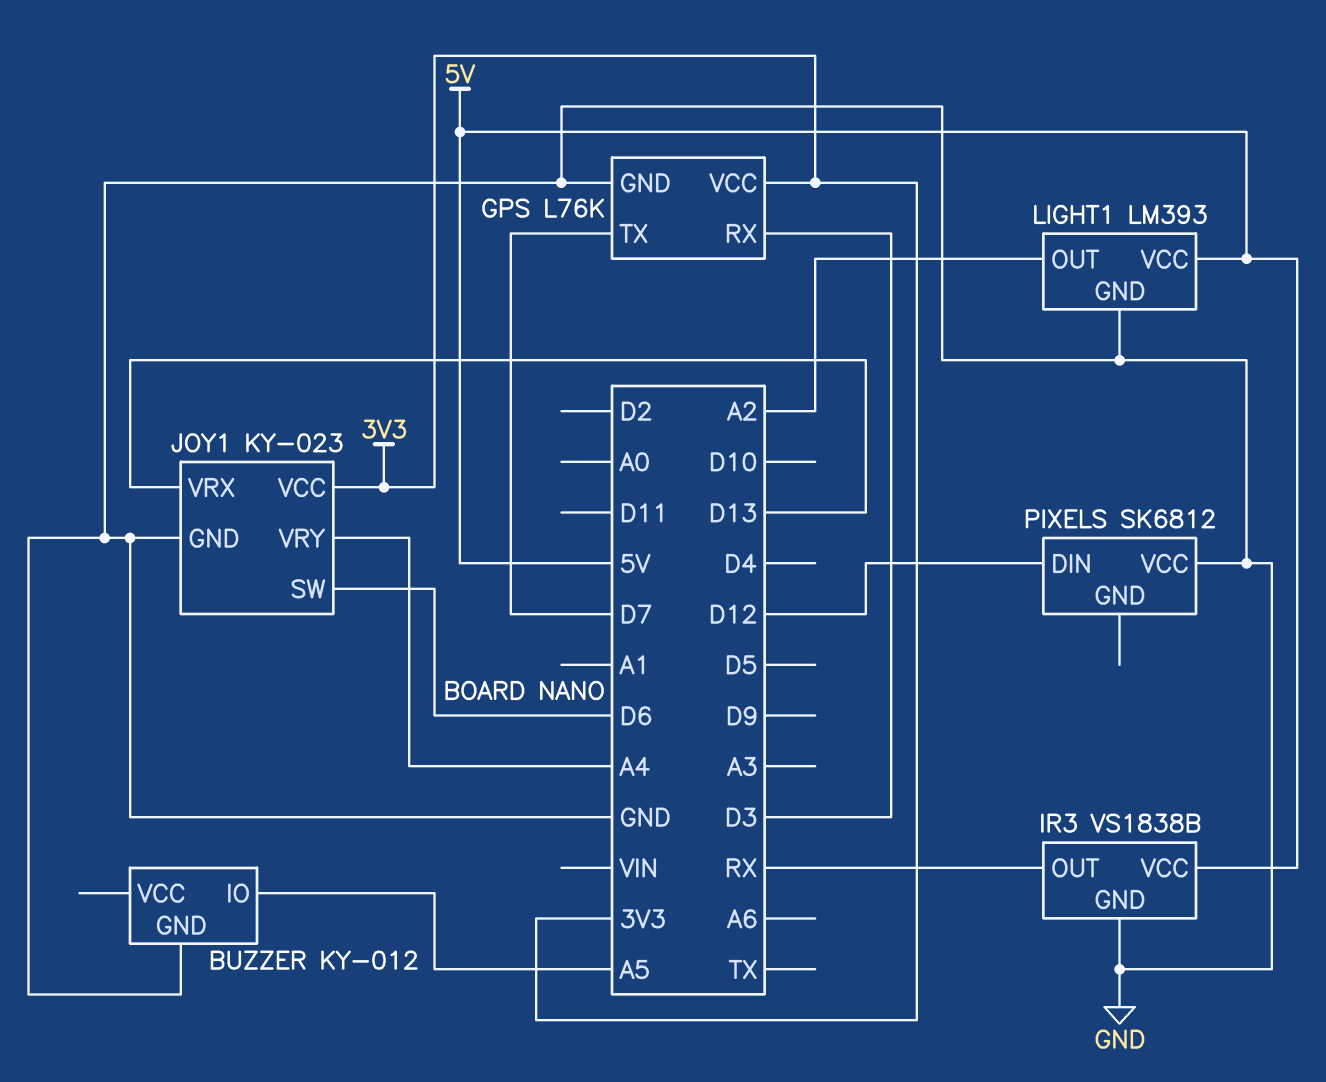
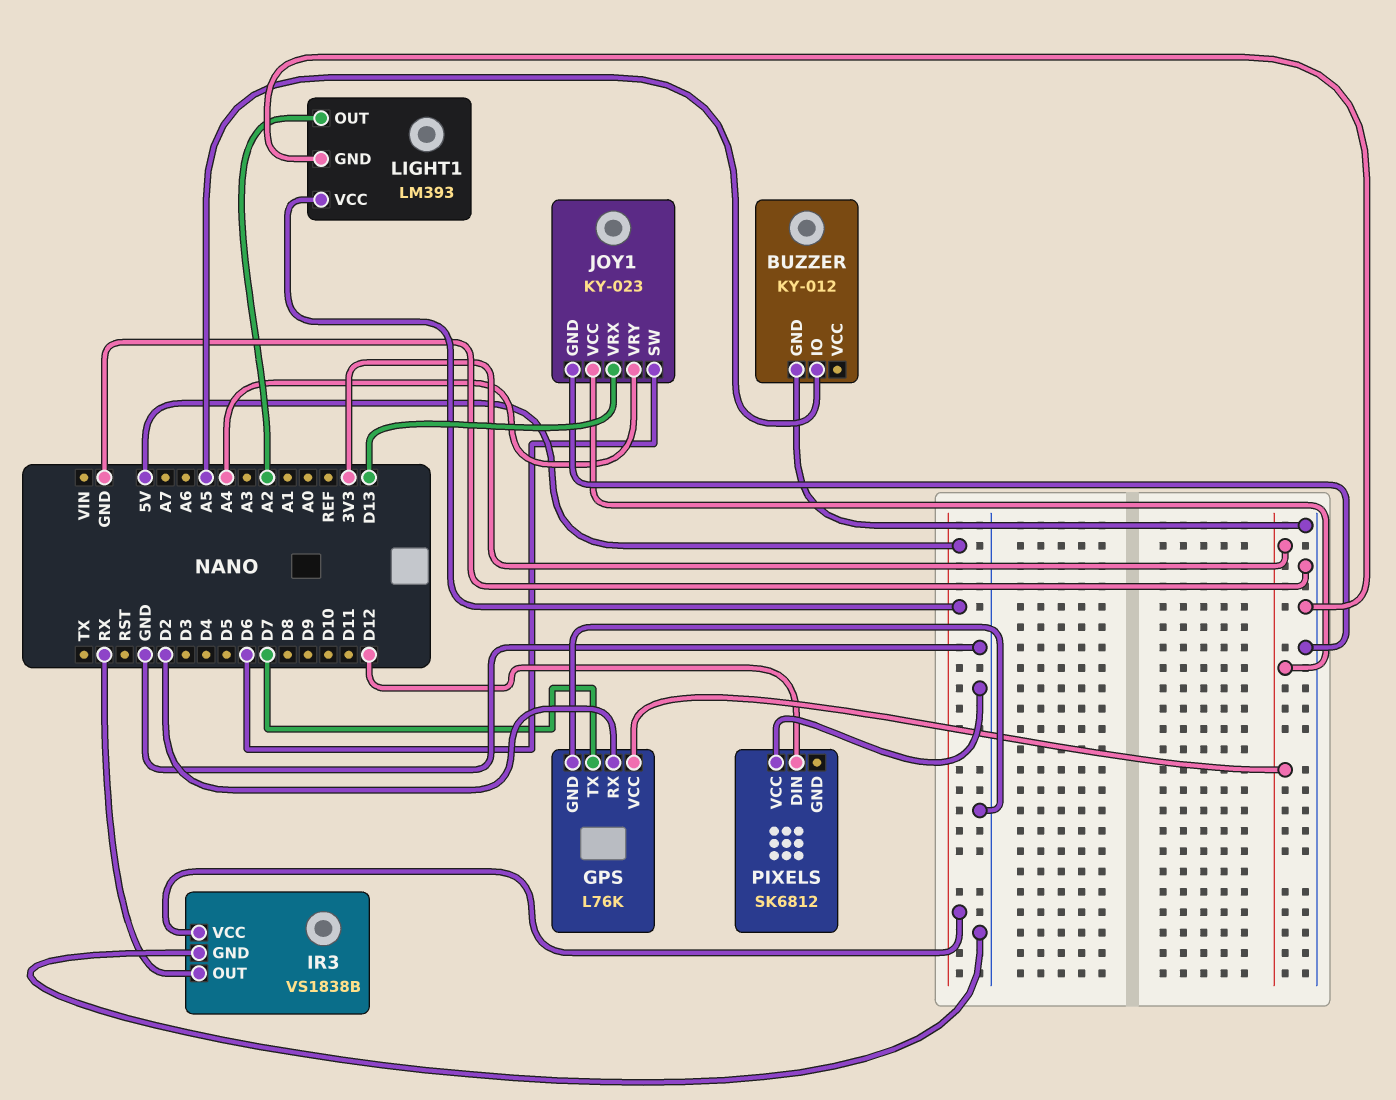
GPS pin RX: D3 -> D2

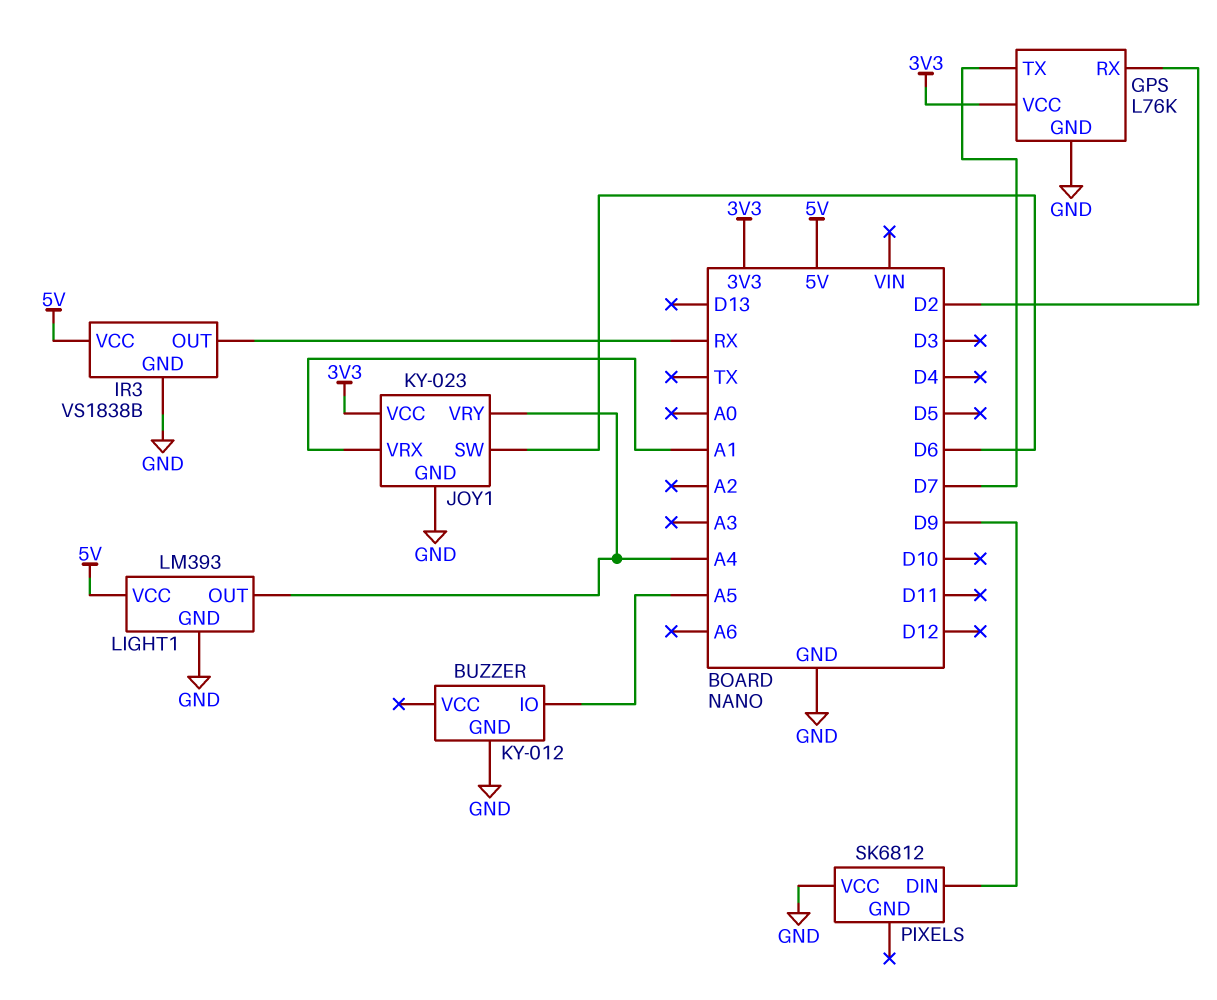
JOY1 pin VRX: D13 -> A1
LIGHT1 pin OUT: A2 -> A4
PIXELS pin DIN: D12 -> D9

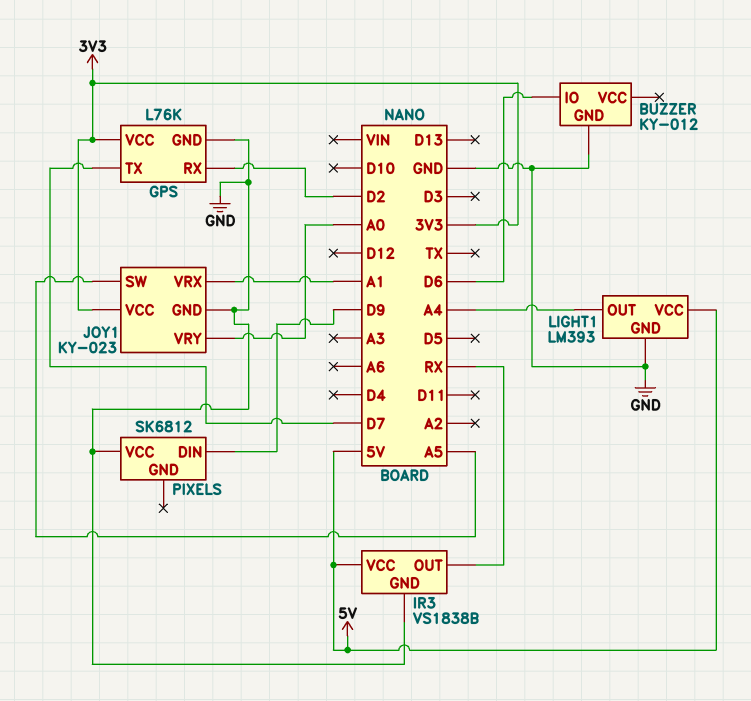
BUZZER pin IO: A5 -> D6
JOY1 pin SW: D6 -> A5
JOY1 pin VRY: A4 -> A0

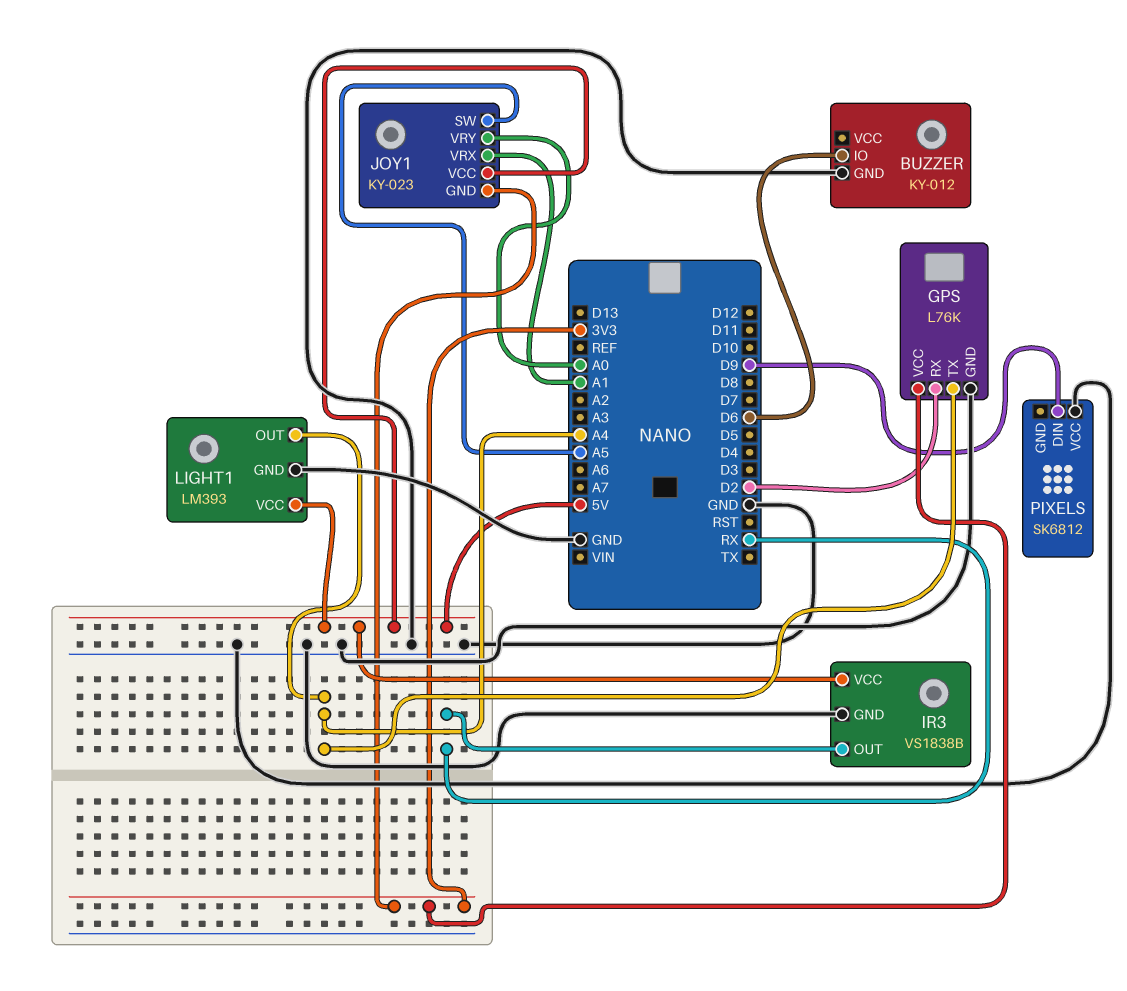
GPS pin TX: D7 -> A4
JOY1 pin GND: GND -> 3V3
JOY1 pin VCC: 3V3 -> 5V

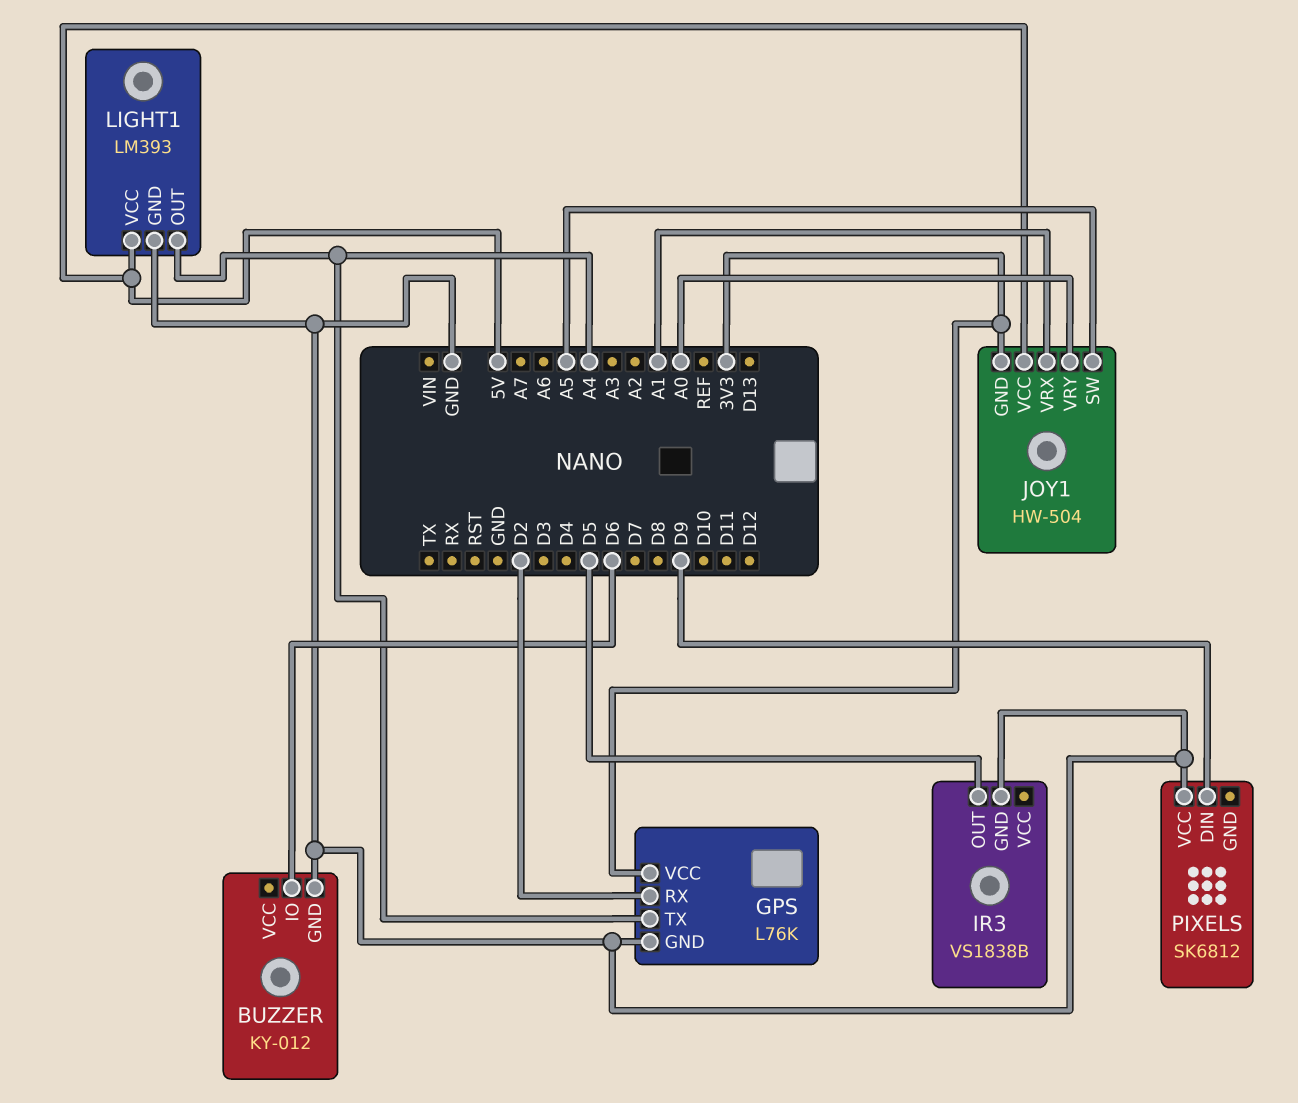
IR3 pin OUT: RX -> D5
IR3 pin VCC: 5V -> none
JOY1: KY-023 -> HW-504

